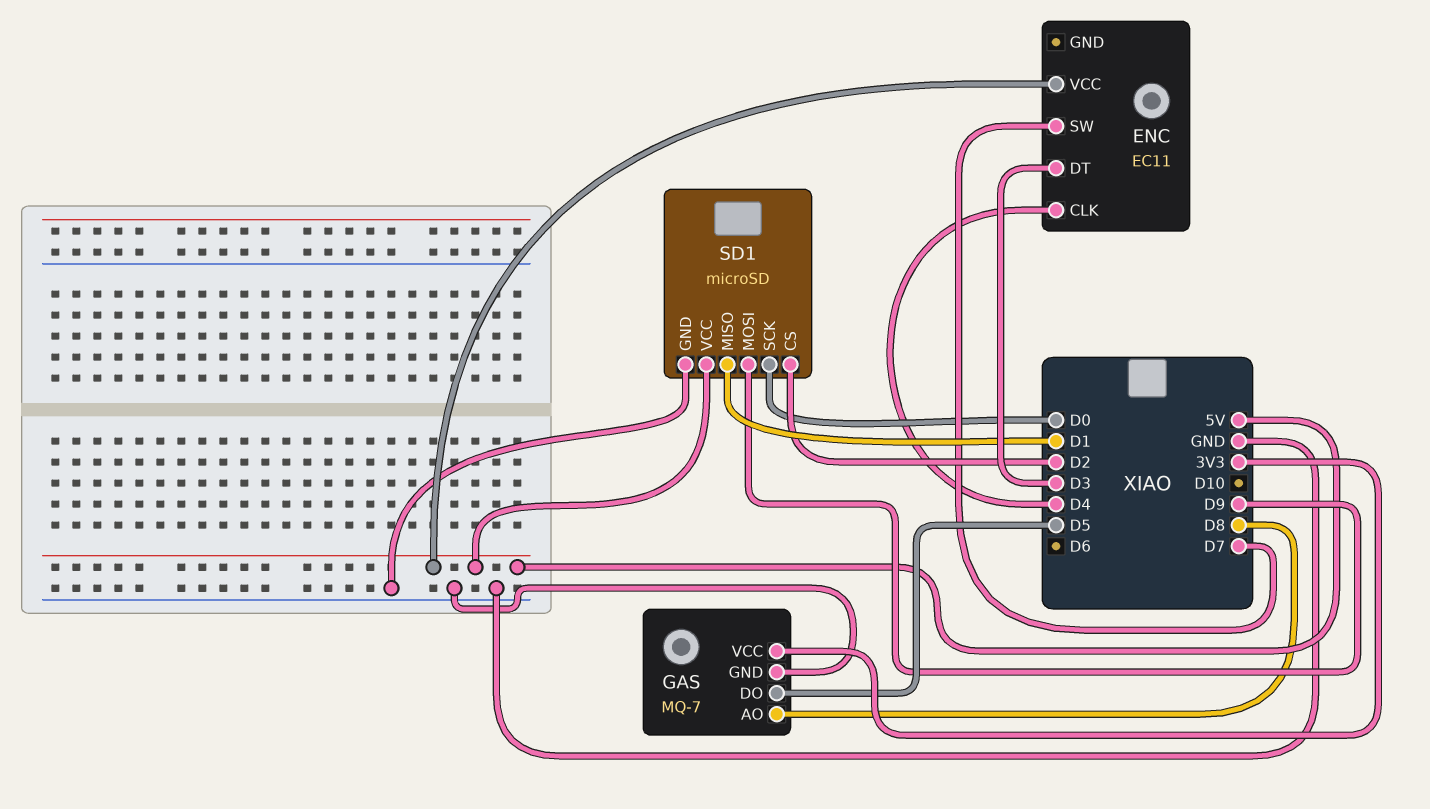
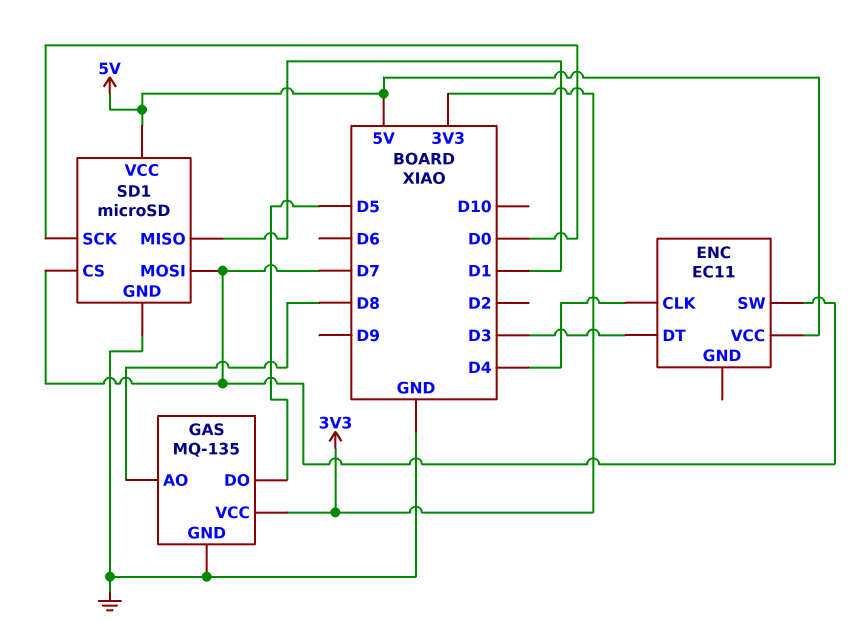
GAS: MQ-7 -> MQ-135
SD1 pin CS: D2 -> D7
SD1 pin MOSI: D9 -> D7

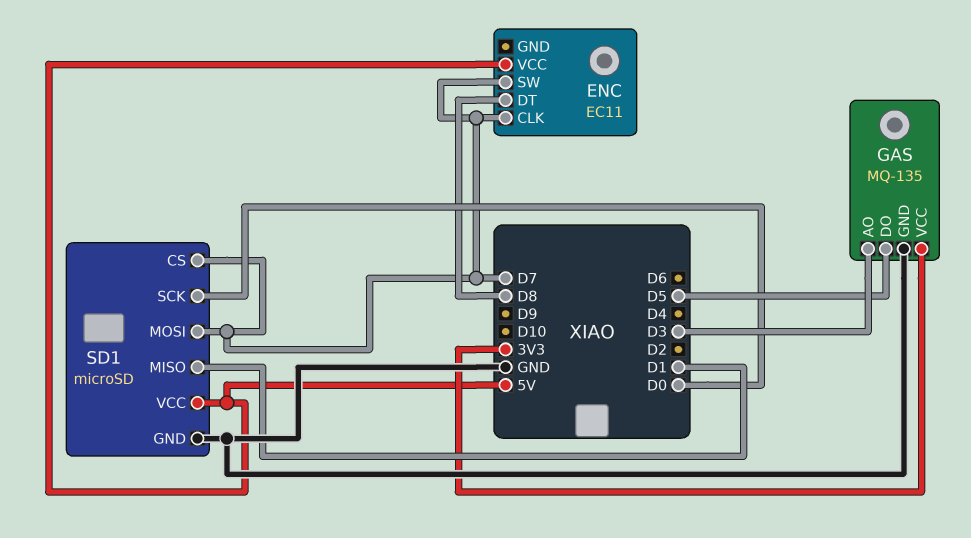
ENC pin CLK: D4 -> D7
ENC pin DT: D3 -> D8
GAS pin AO: D8 -> D3

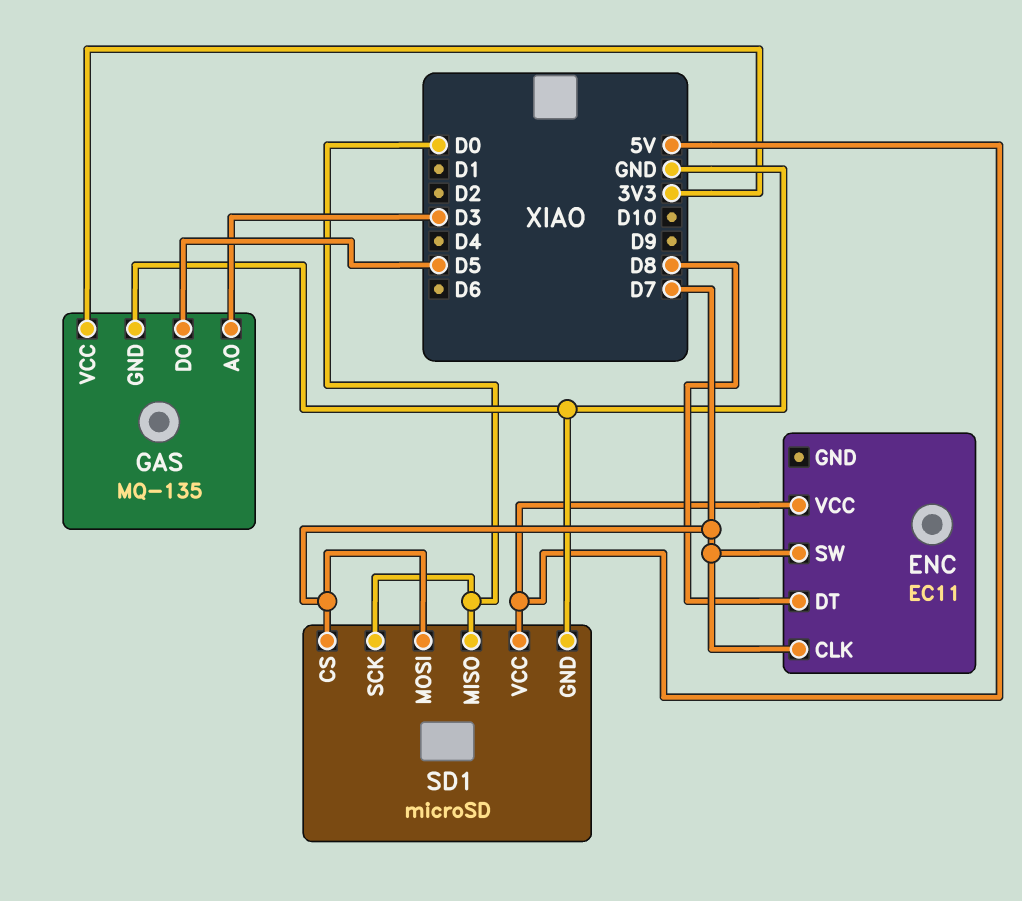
SD1 pin MISO: D1 -> D0

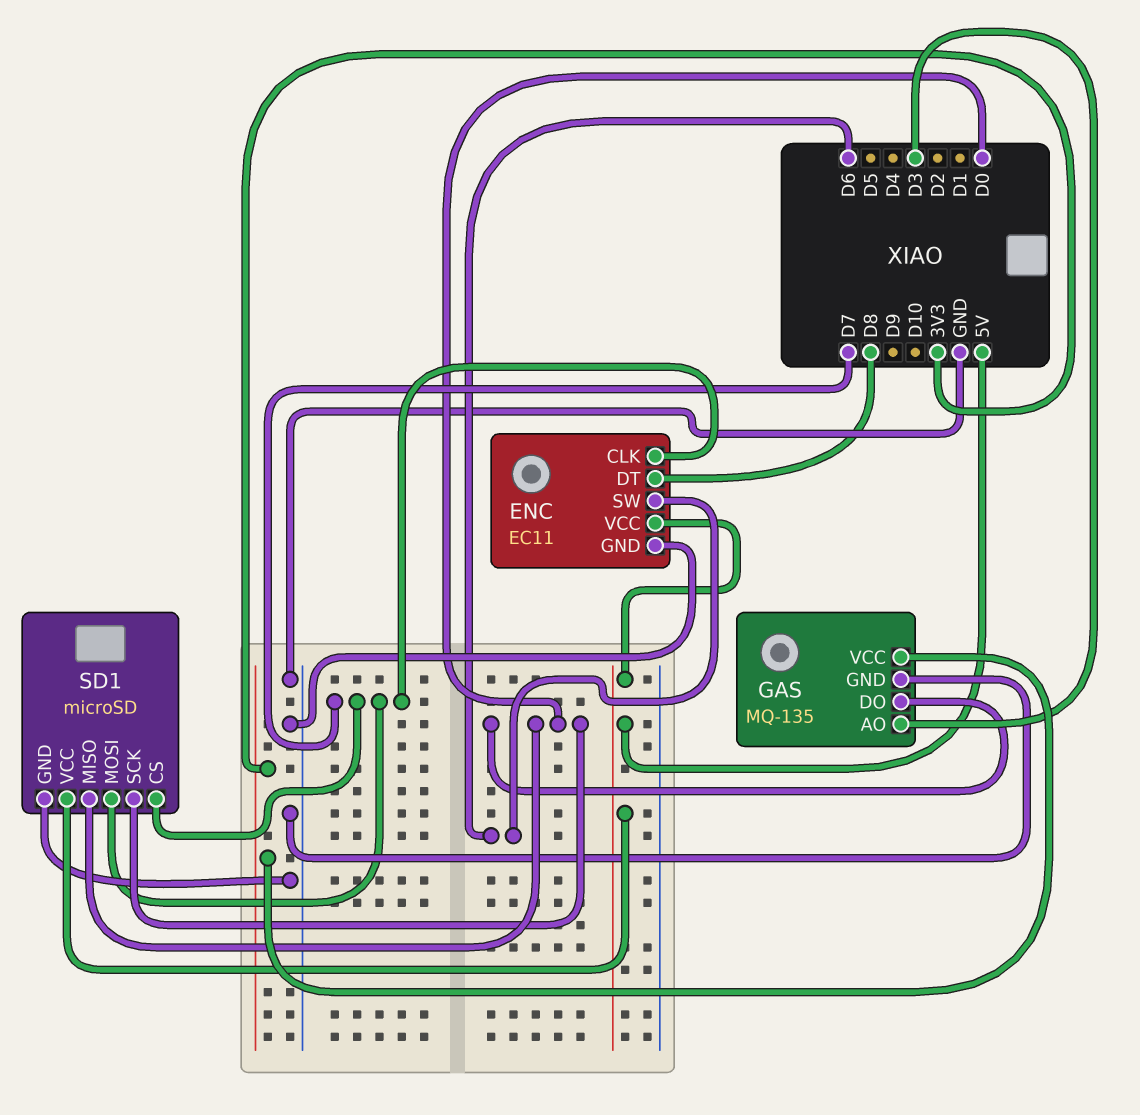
ENC pin GND: none -> GND
ENC pin SW: D7 -> D6
GAS pin DO: D5 -> D0

